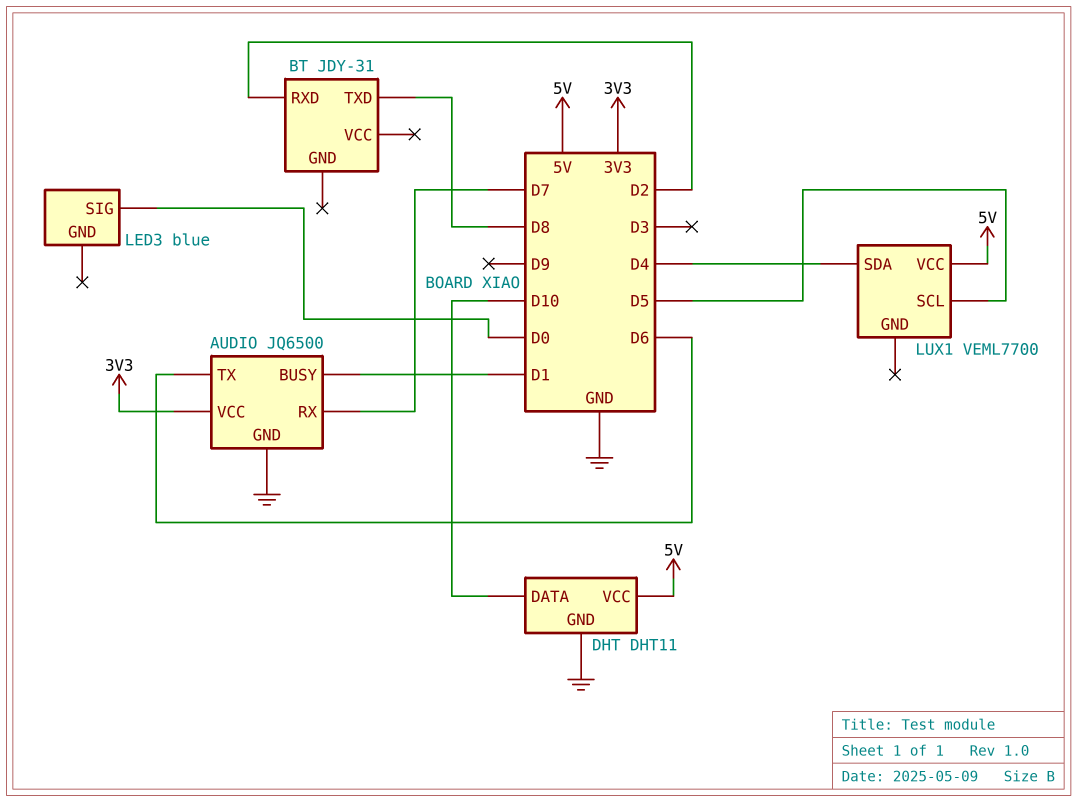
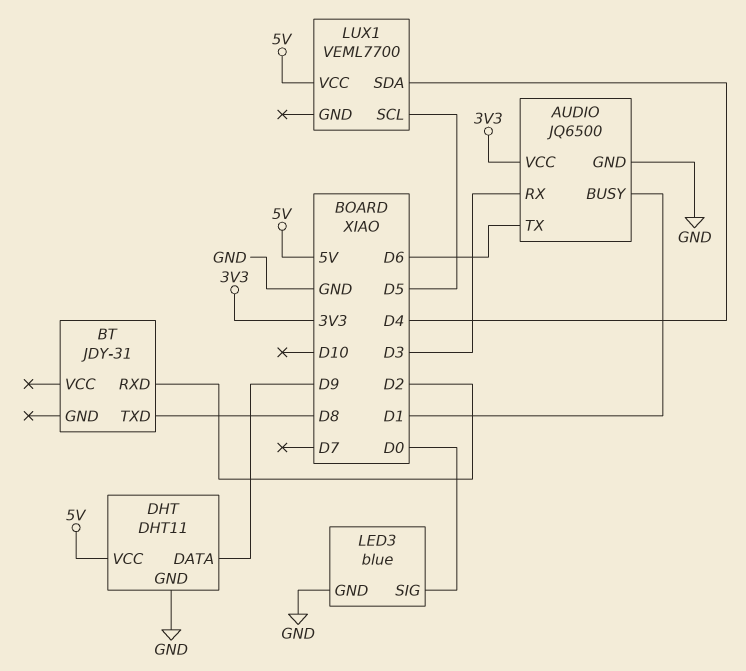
AUDIO pin RX: D7 -> D3
DHT pin DATA: D10 -> D9
LED3 pin GND: none -> GND

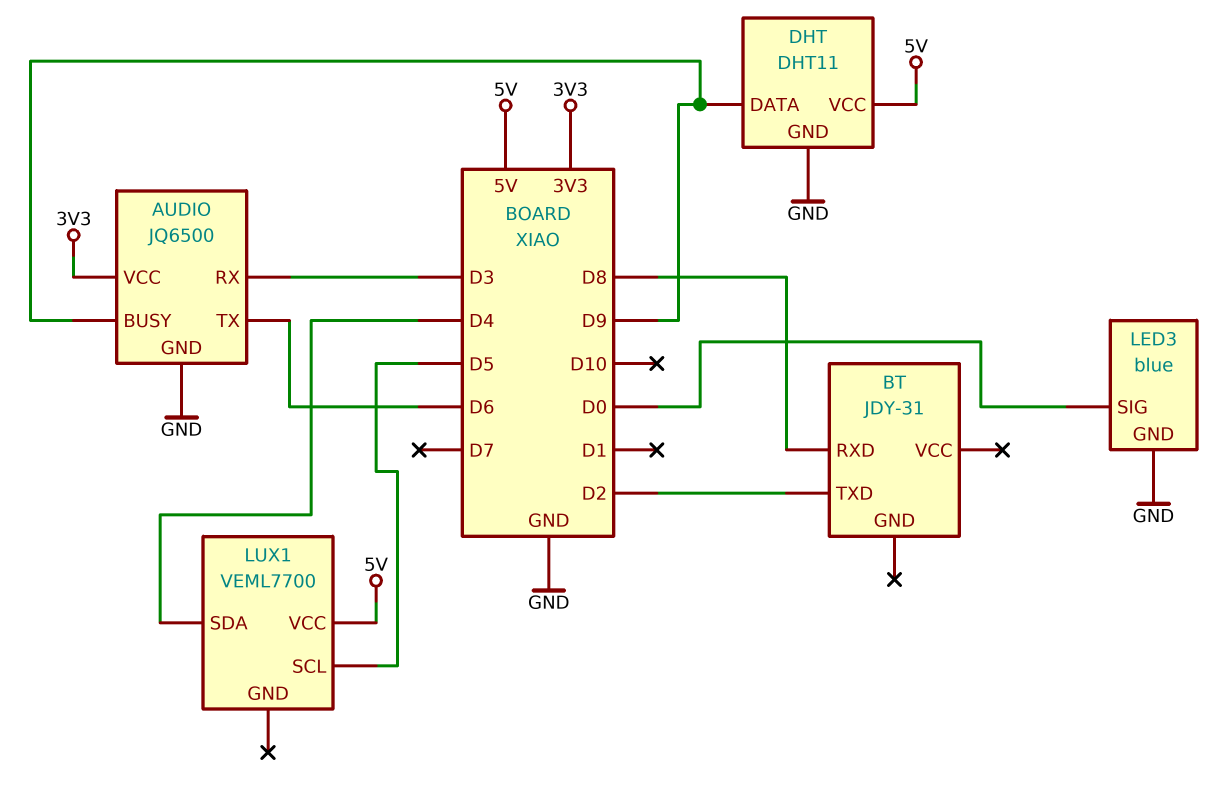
AUDIO pin BUSY: D1 -> D9
BT pin RXD: D2 -> D8
BT pin TXD: D8 -> D2

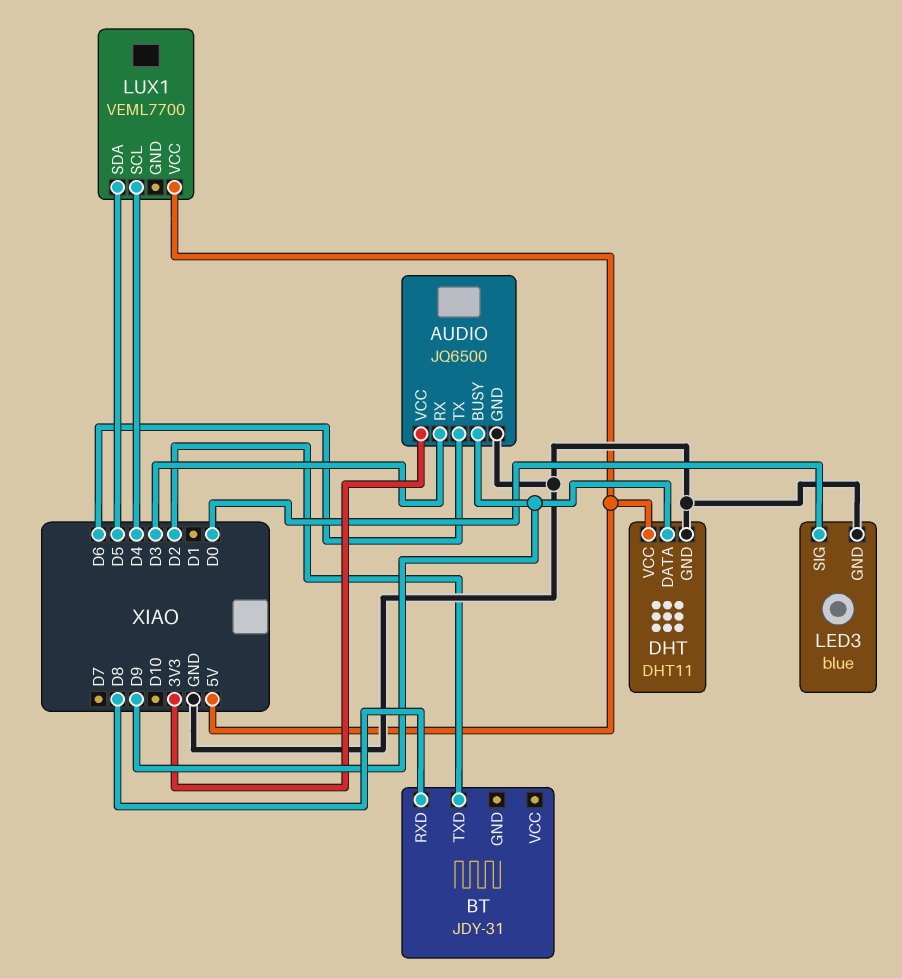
LUX1 pin SCL: D5 -> D4
LUX1 pin SDA: D4 -> D5

